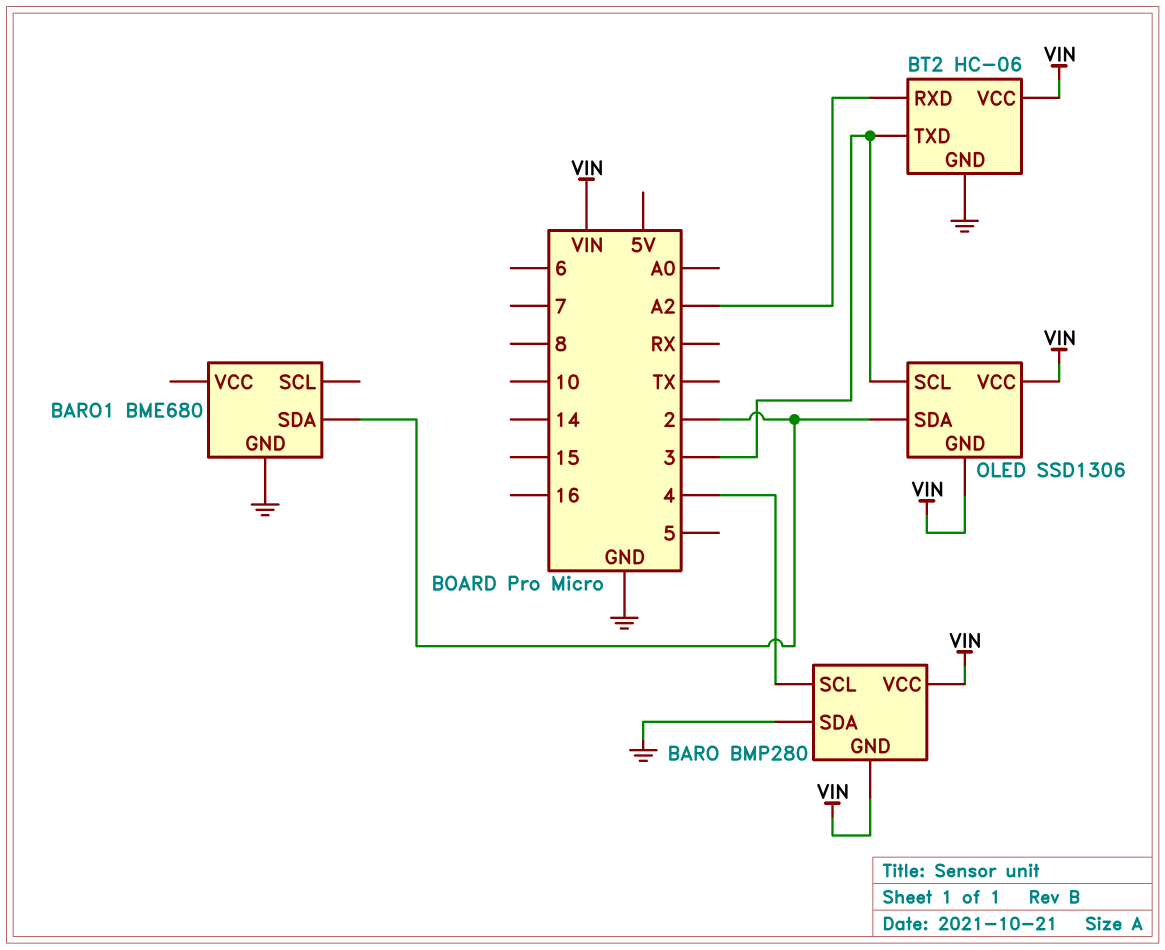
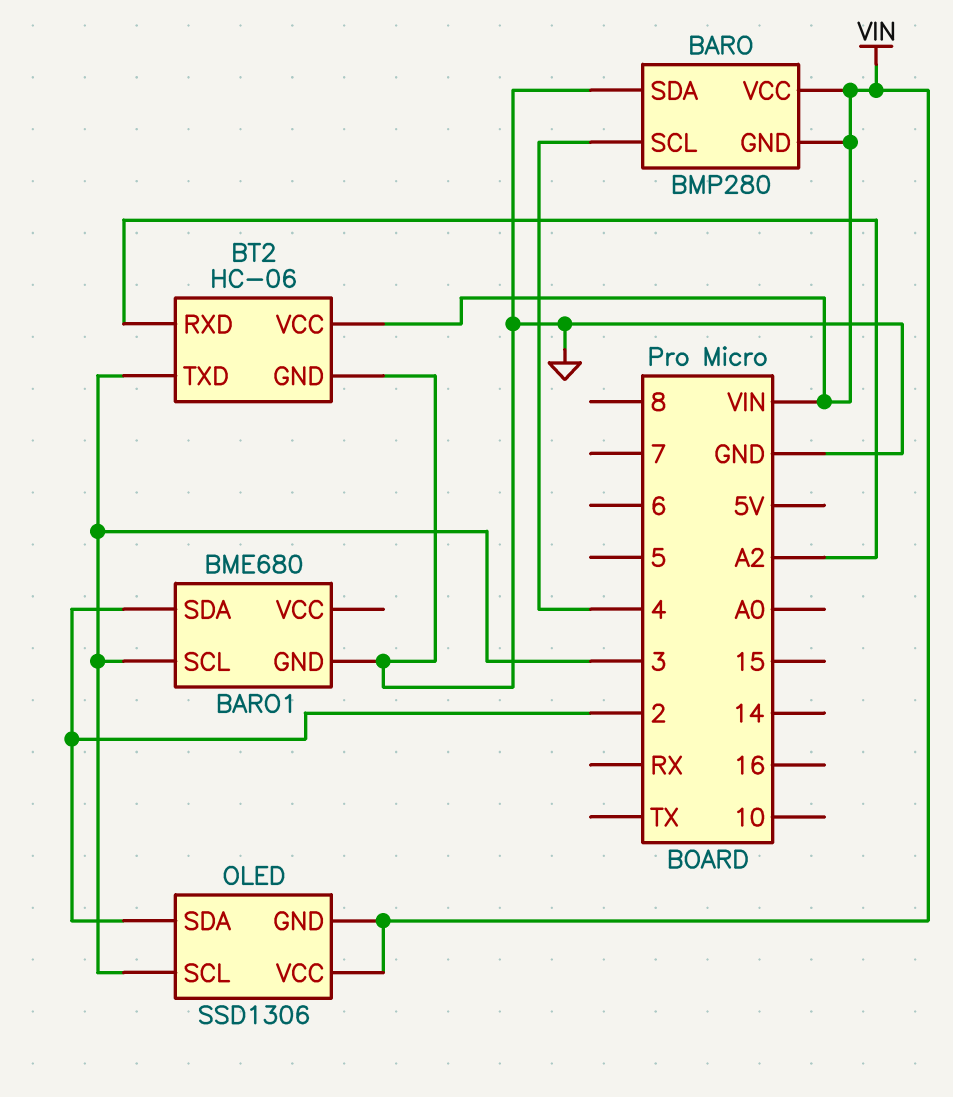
BARO1 pin SCL: none -> 3

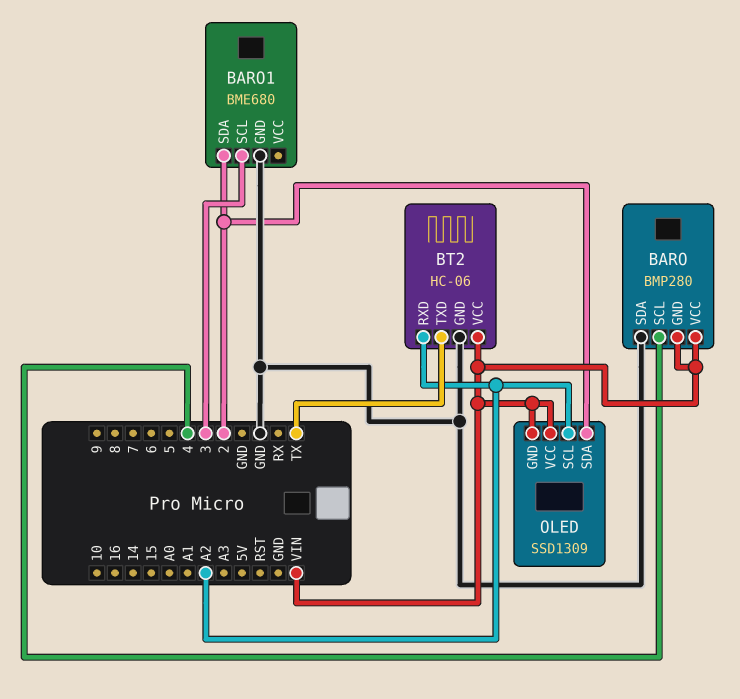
BT2 pin TXD: 3 -> TX
OLED: SSD1306 -> SSD1309
OLED pin SCL: 3 -> A2

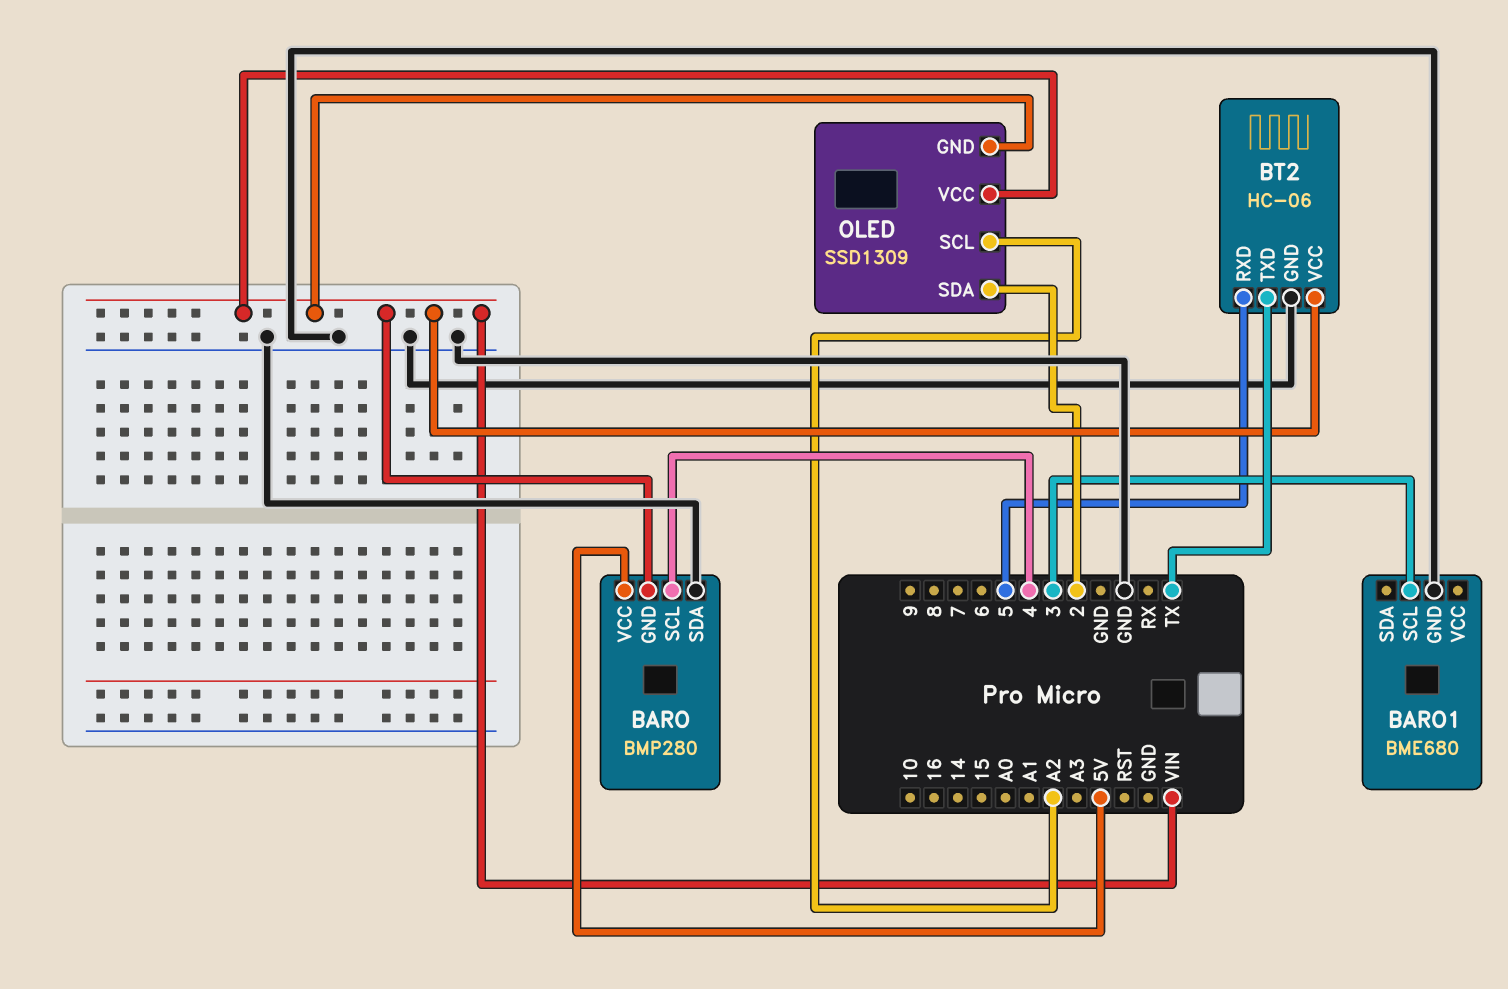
BARO pin VCC: VIN -> 5V
BARO1 pin SDA: 2 -> none
BT2 pin RXD: A2 -> 5

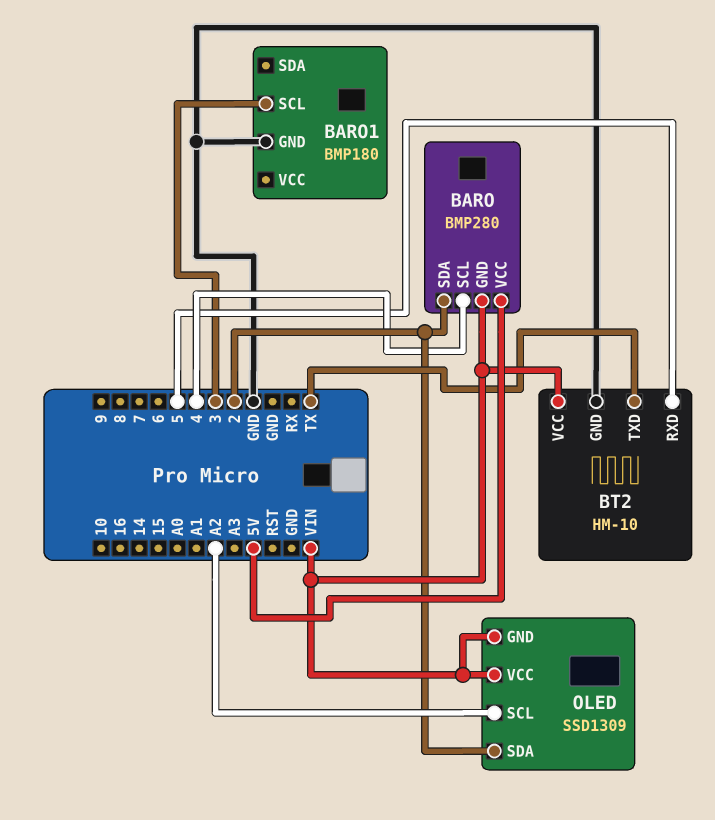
BARO pin SDA: GND -> 2
BARO1: BME680 -> BMP180
BT2: HC-06 -> HM-10

